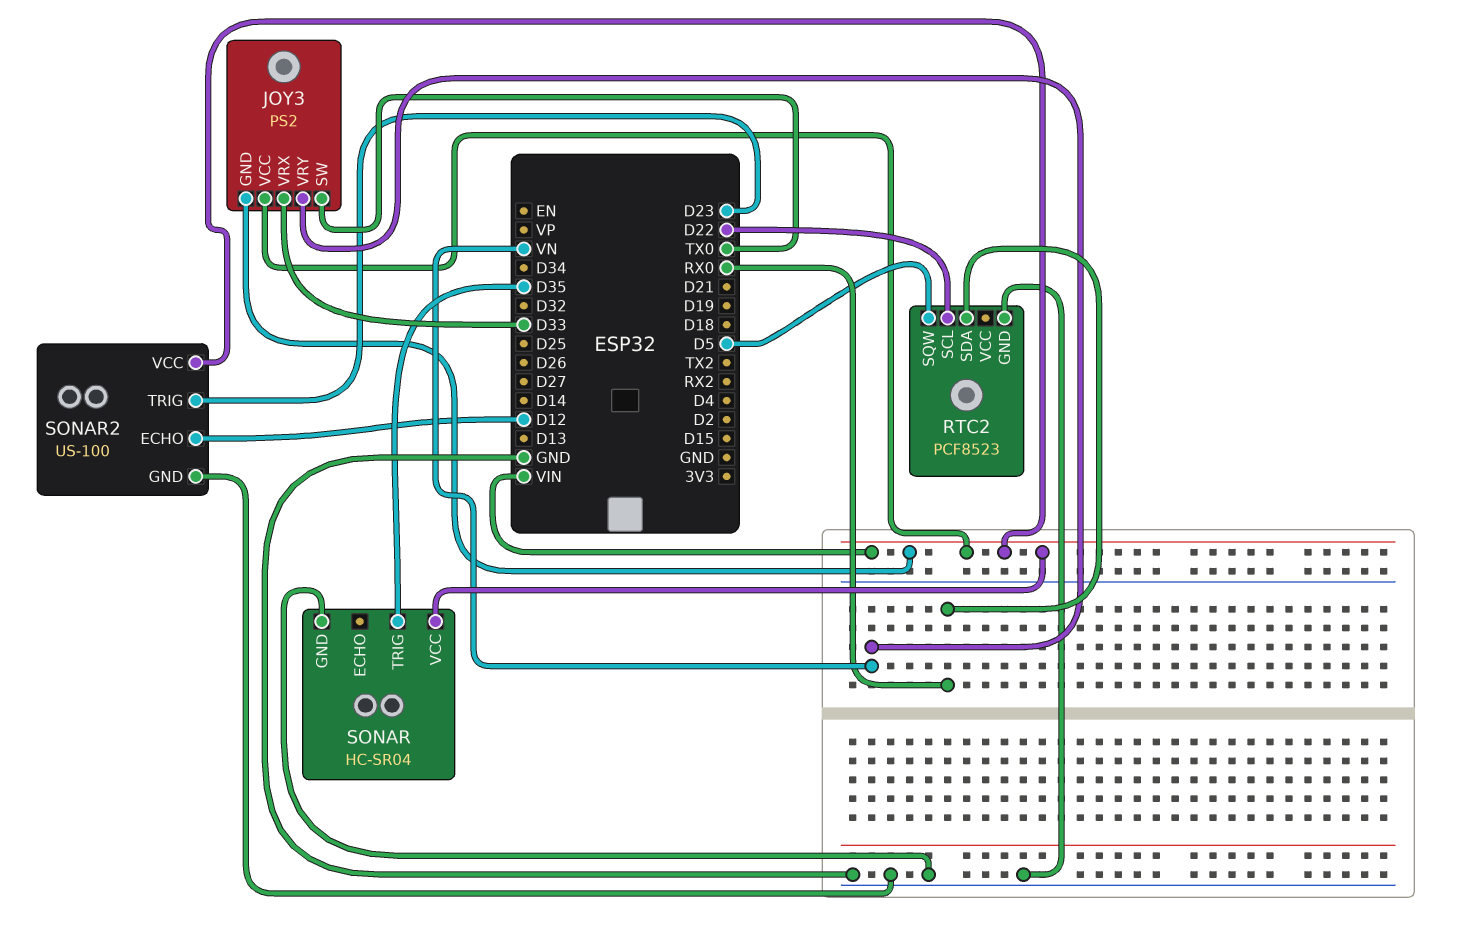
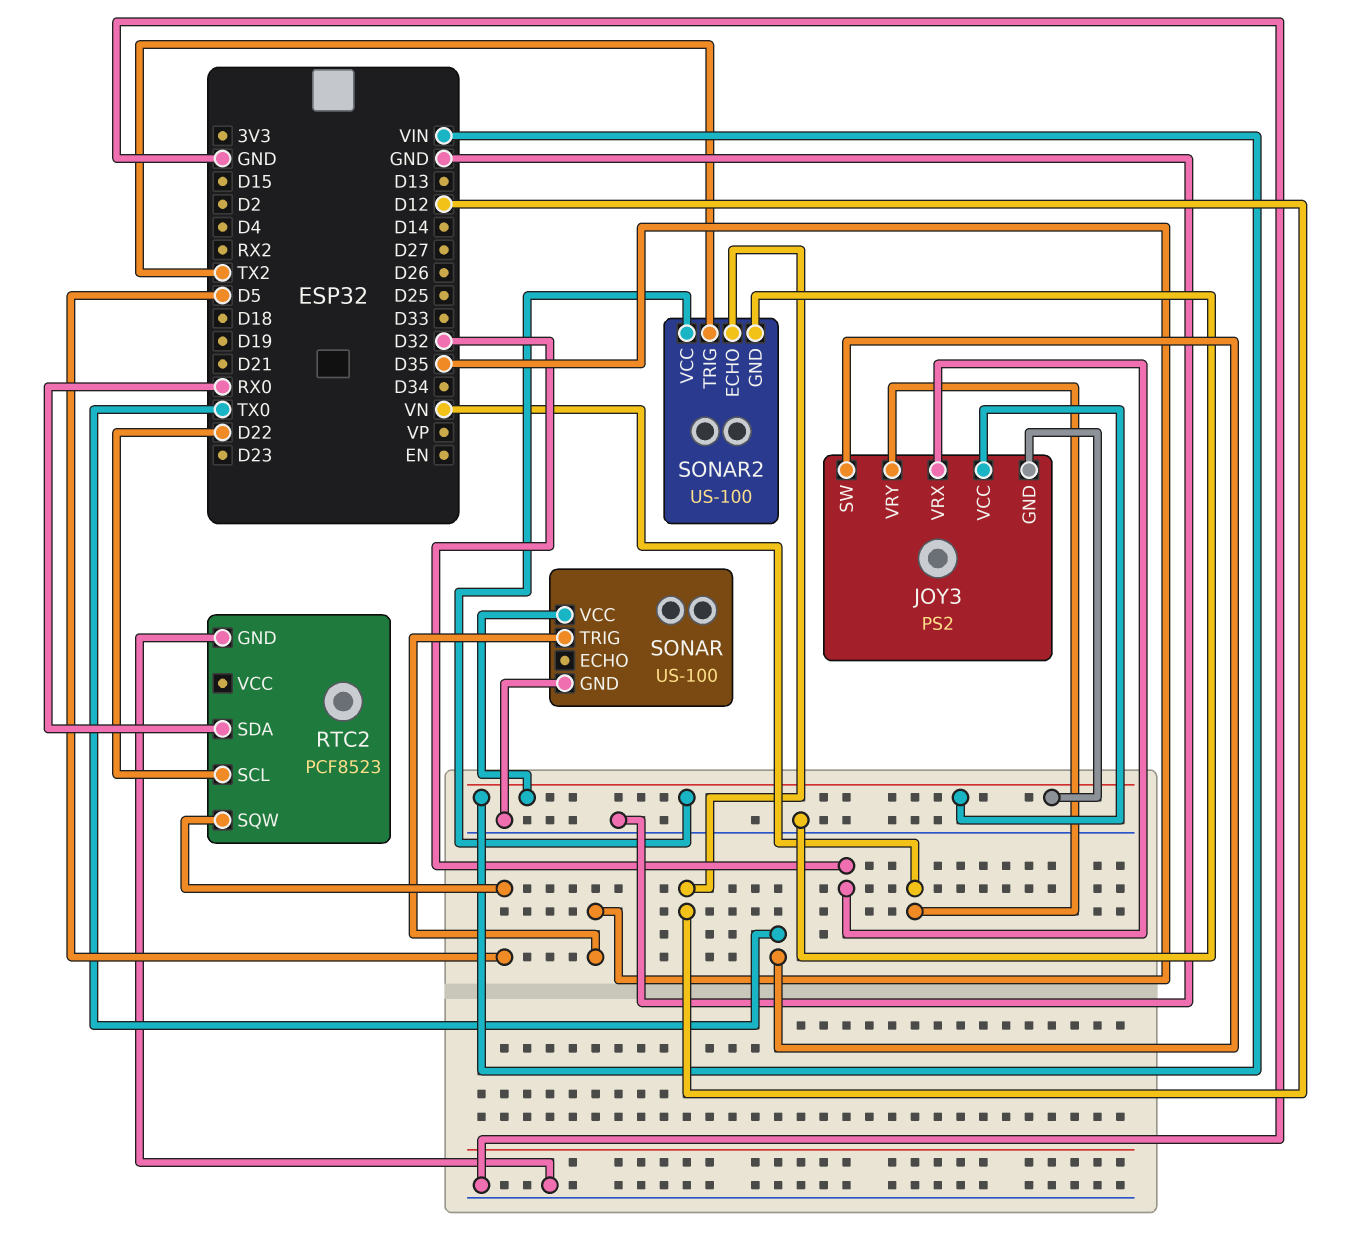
JOY3 pin VRX: D33 -> D32
SONAR: HC-SR04 -> US-100
SONAR2 pin TRIG: D23 -> TX2

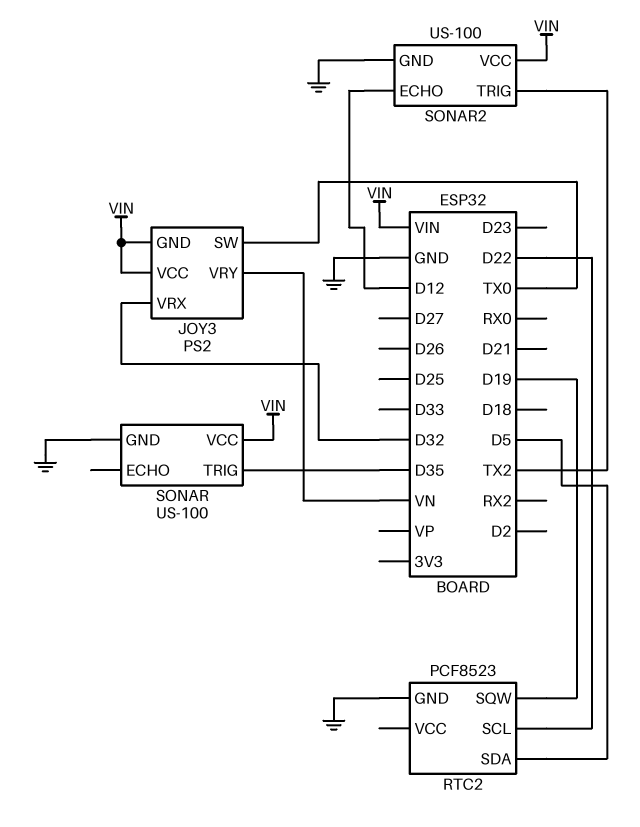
RTC2 pin SDA: RX0 -> D5
RTC2 pin SQW: D5 -> D19

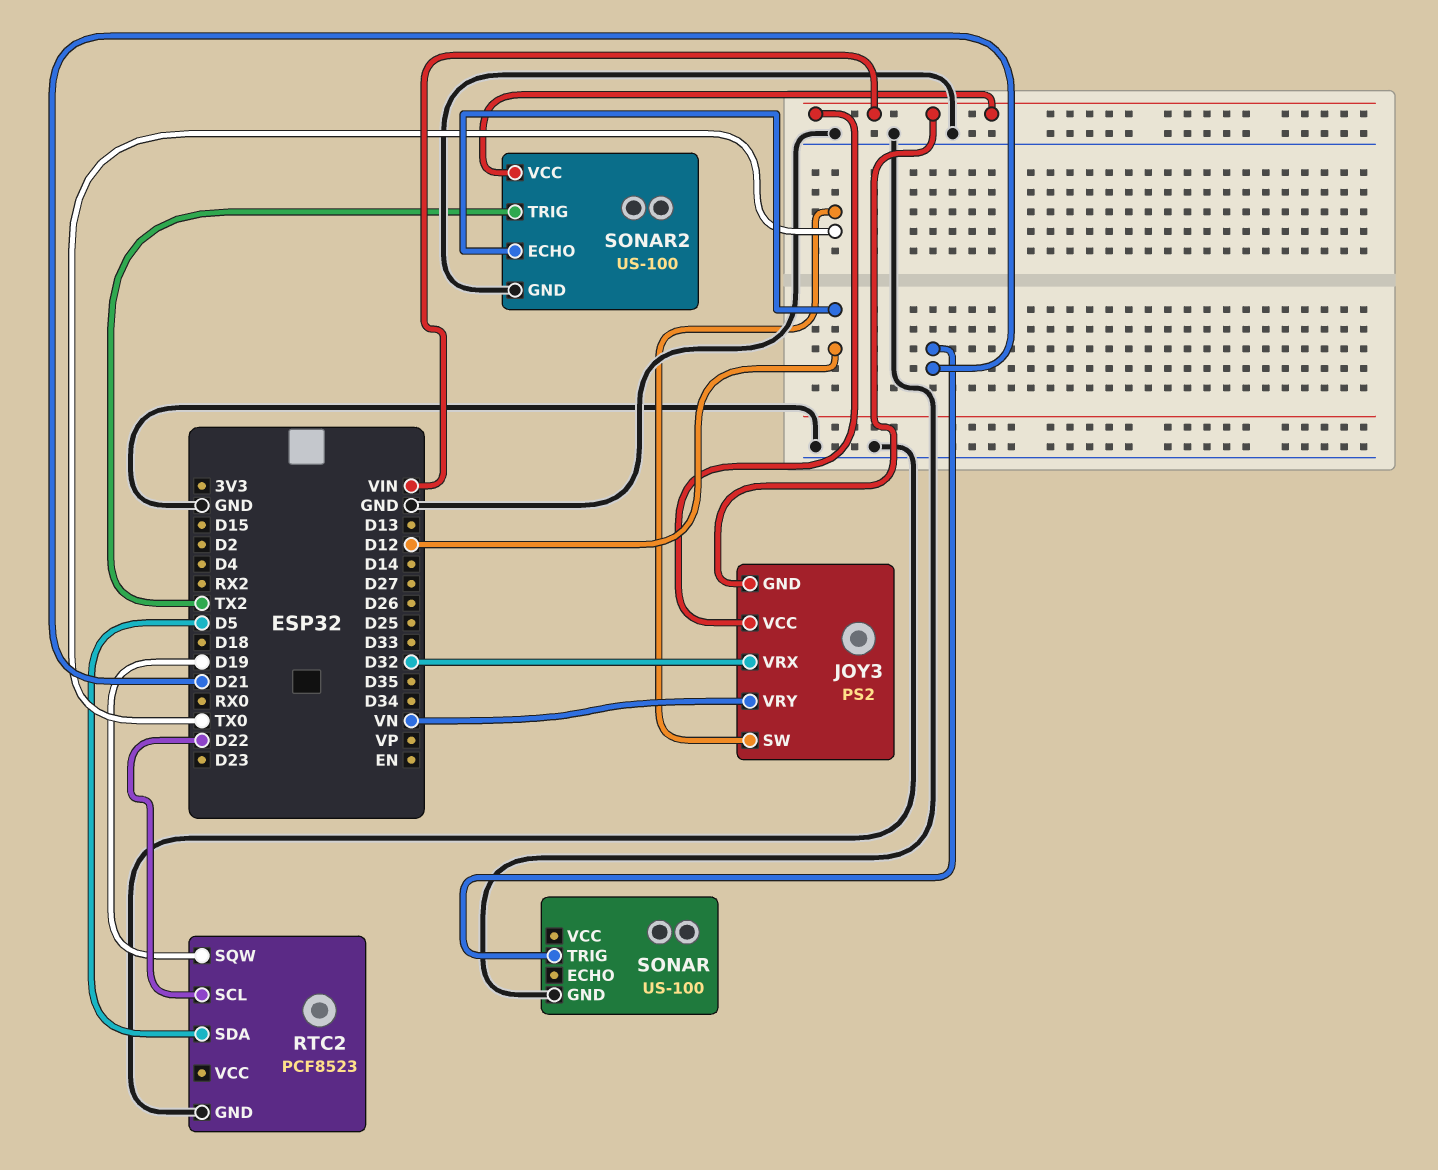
SONAR pin TRIG: D35 -> D21
SONAR pin VCC: VIN -> none

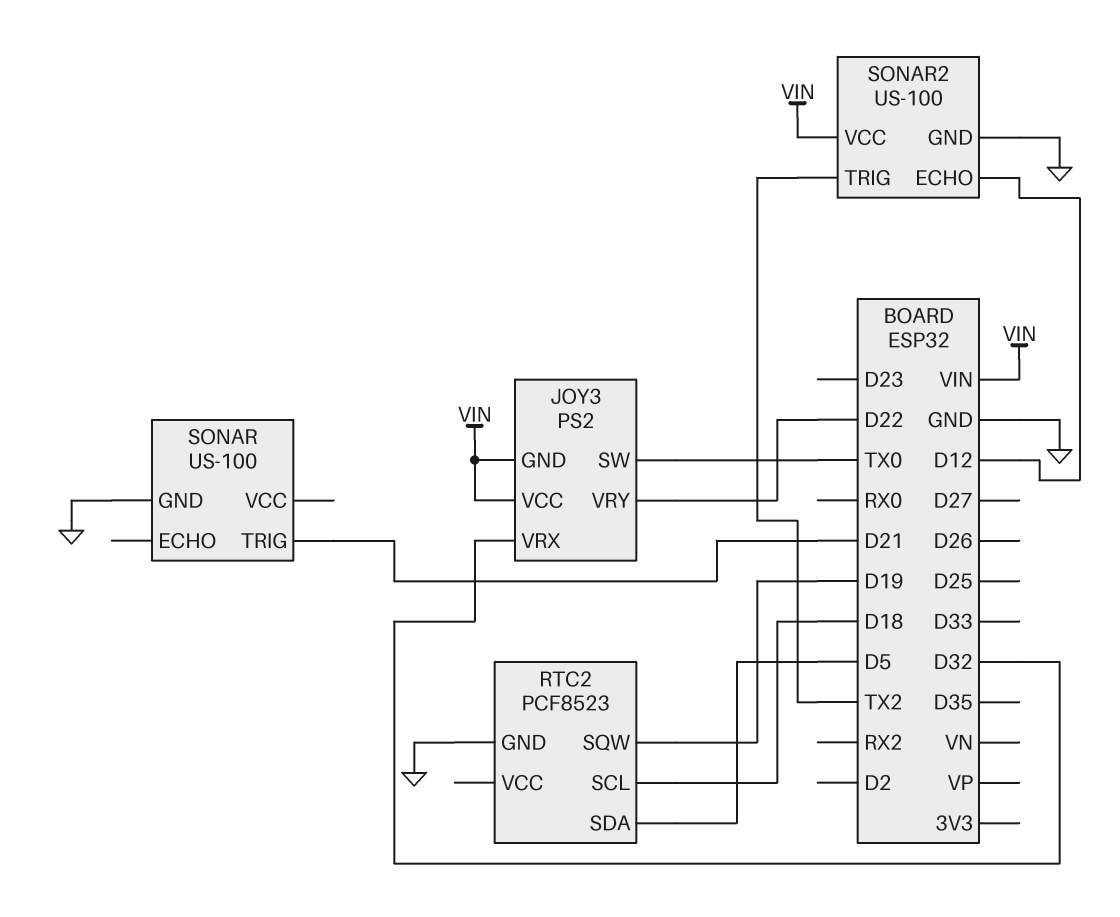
JOY3 pin VRY: VN -> D22
RTC2 pin SCL: D22 -> D18

